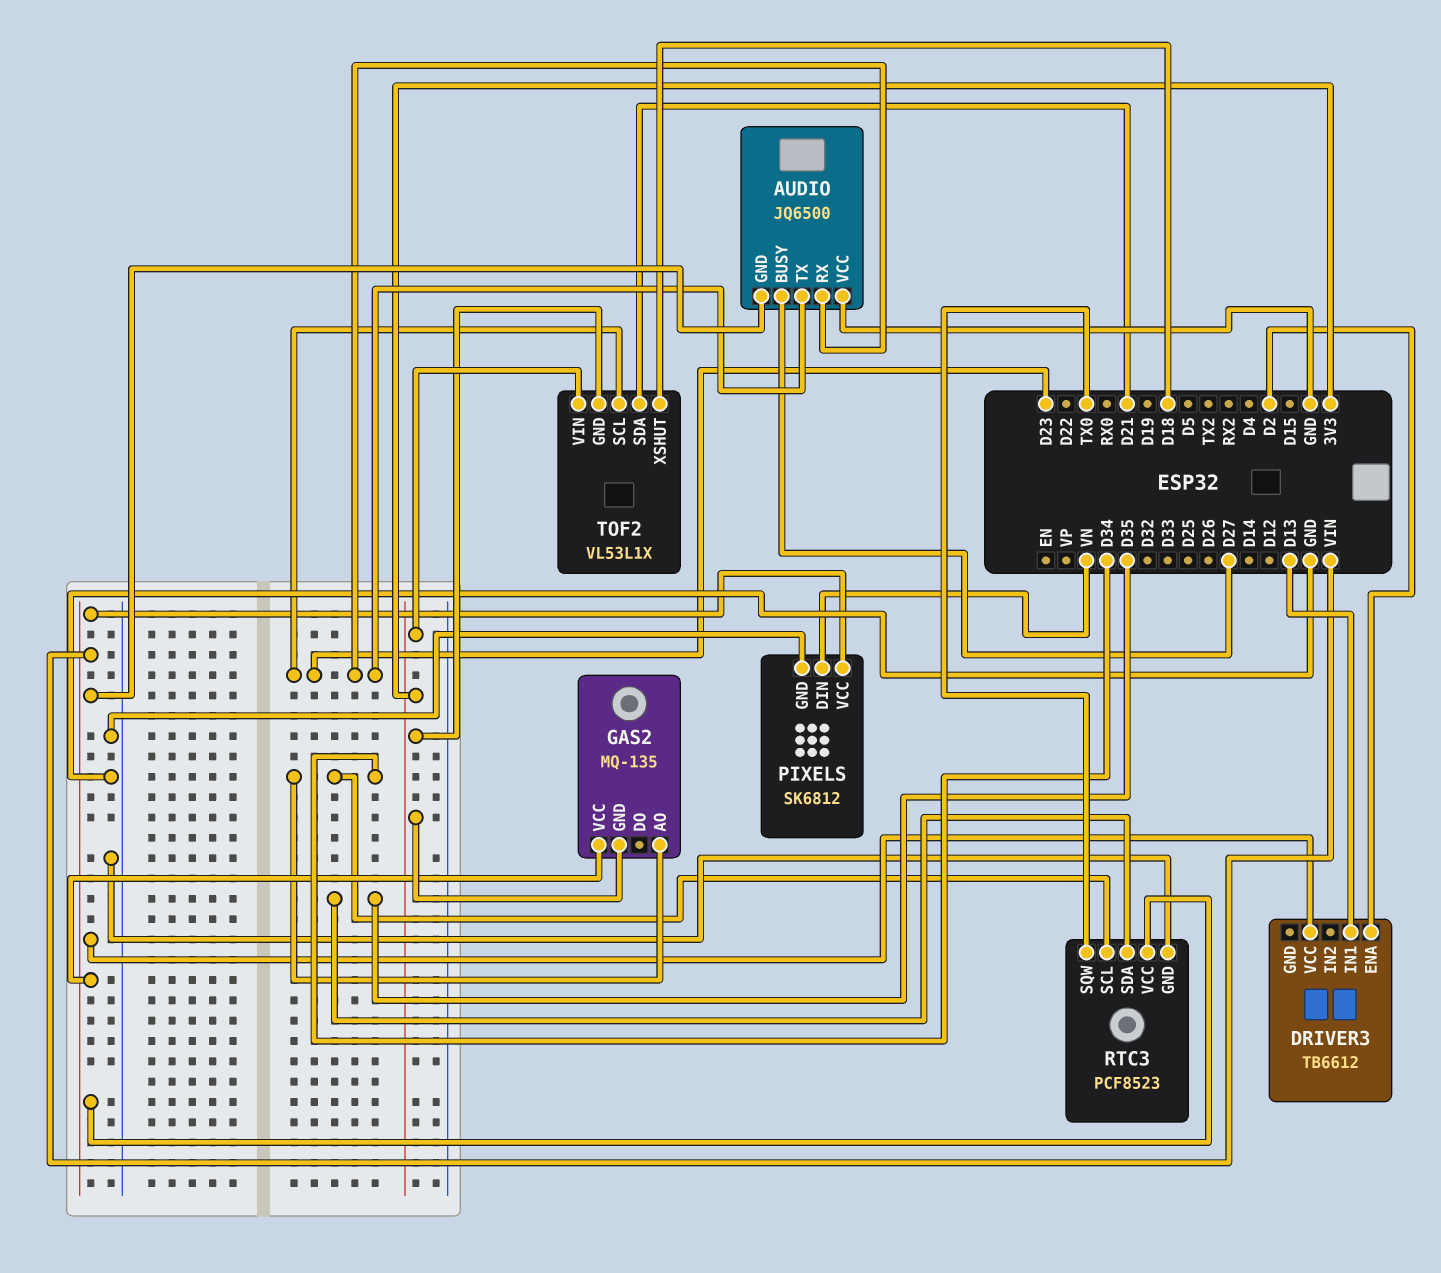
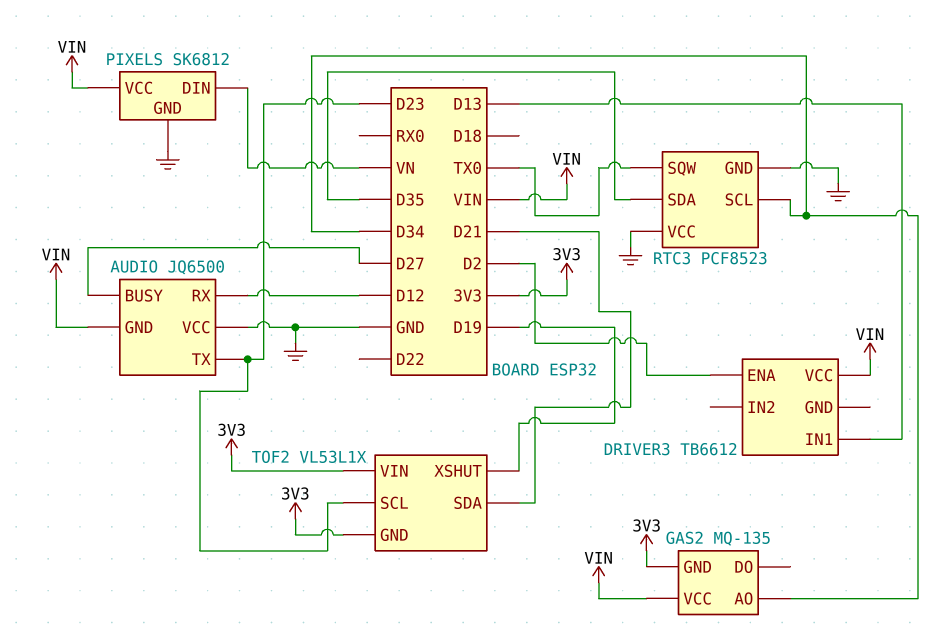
AUDIO pin RX: D23 -> D12
RTC3 pin VCC: VIN -> GND
TOF2 pin XSHUT: D18 -> D19

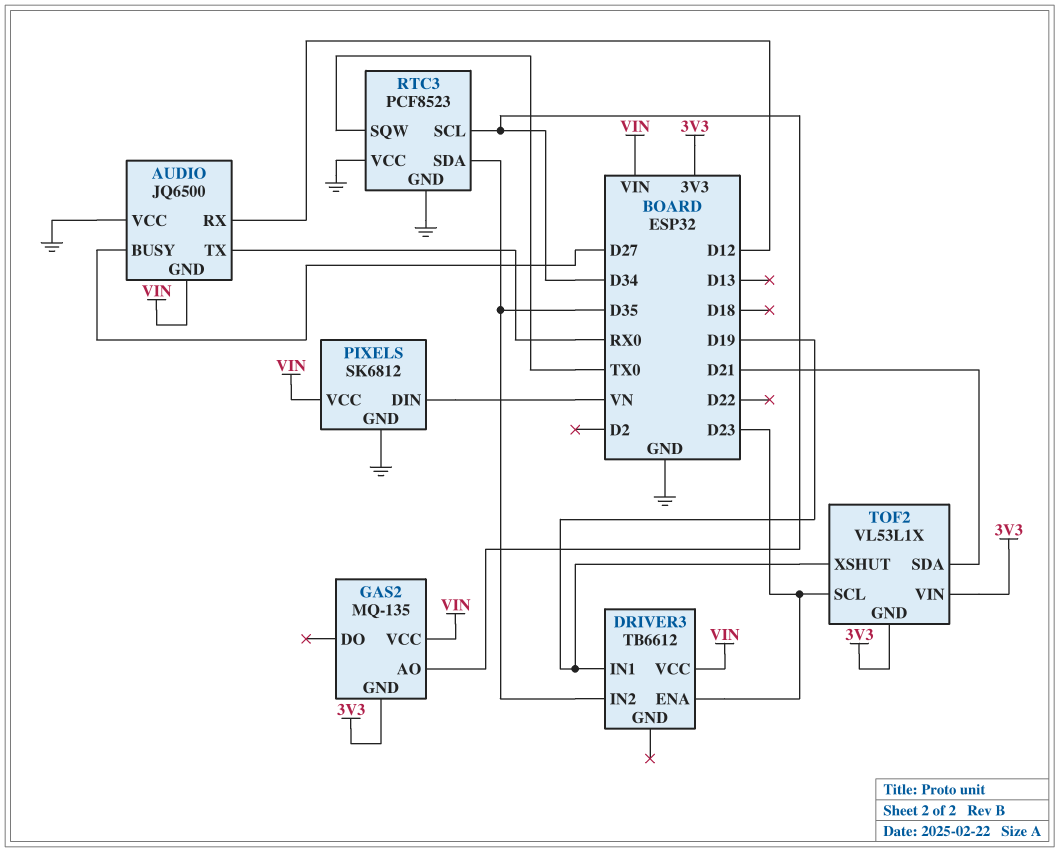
AUDIO pin TX: D23 -> RX0
DRIVER3 pin ENA: D2 -> D23
DRIVER3 pin IN1: D13 -> D19
DRIVER3 pin IN2: none -> D35

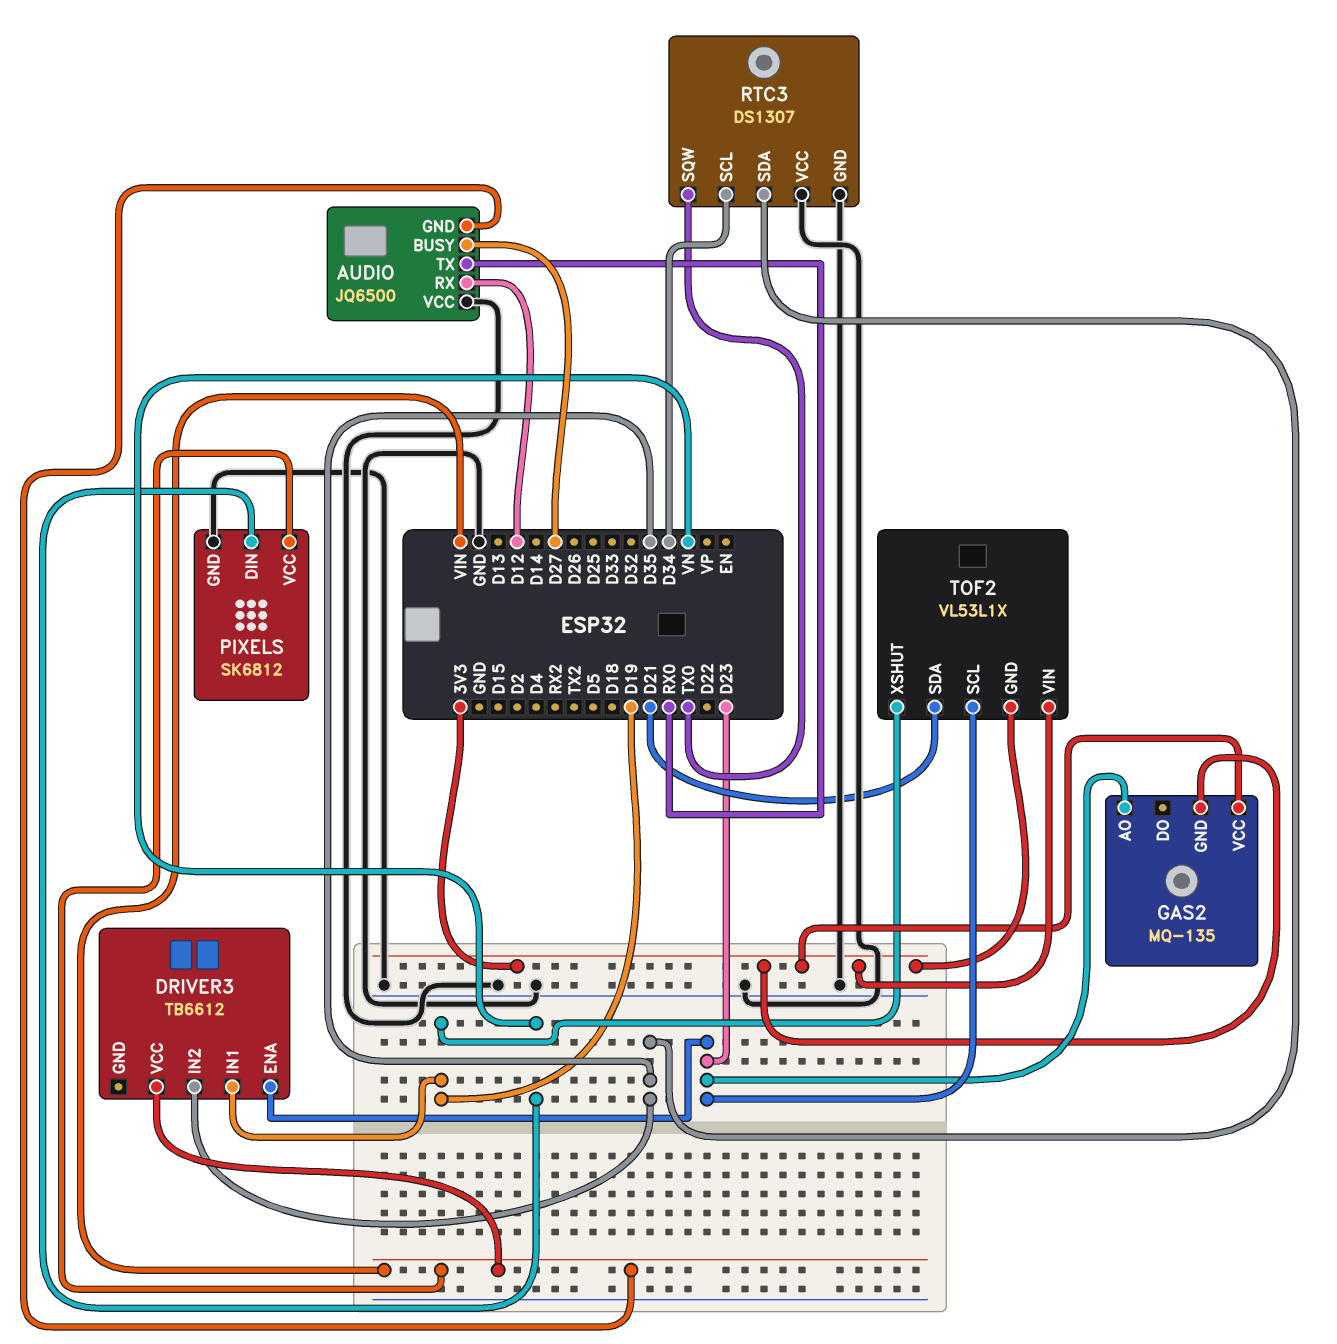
GAS2 pin AO: D34 -> D23
GAS2 pin VCC: VIN -> 3V3
RTC3: PCF8523 -> DS1307

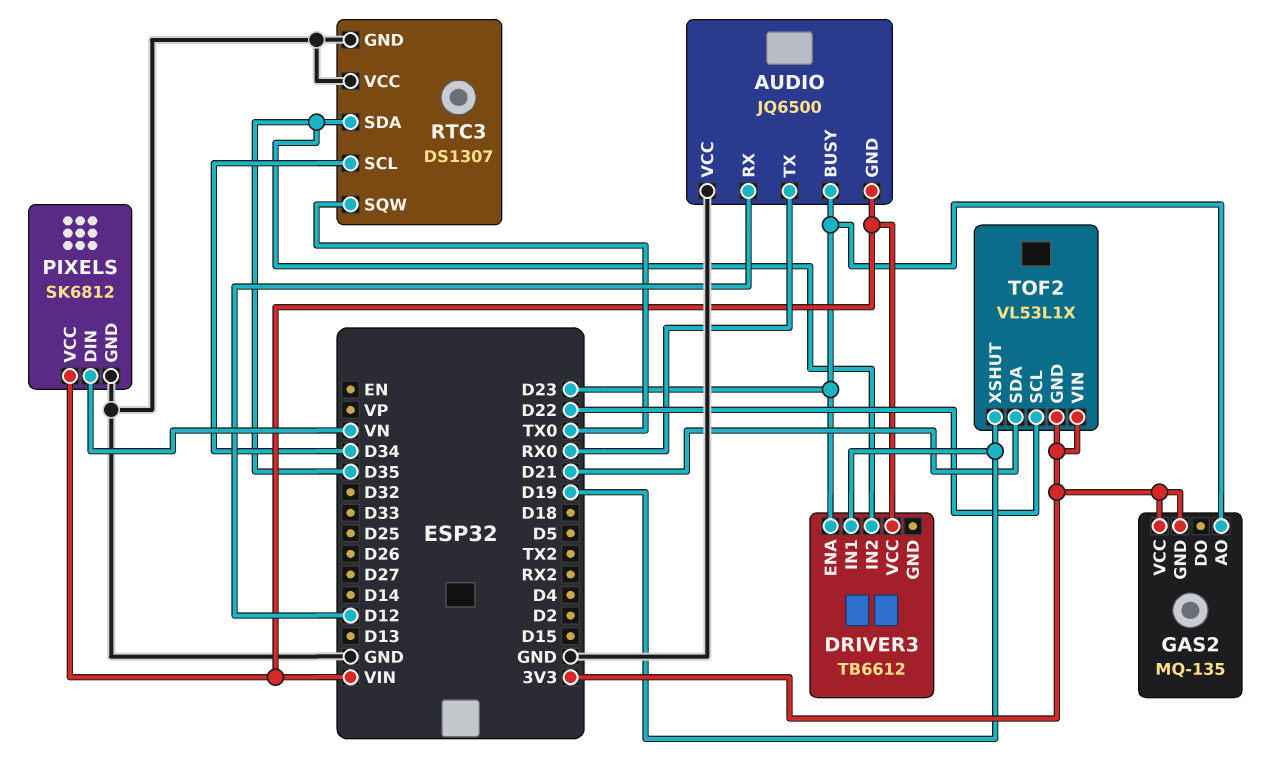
AUDIO pin BUSY: D27 -> D23
TOF2 pin SCL: D23 -> D22

